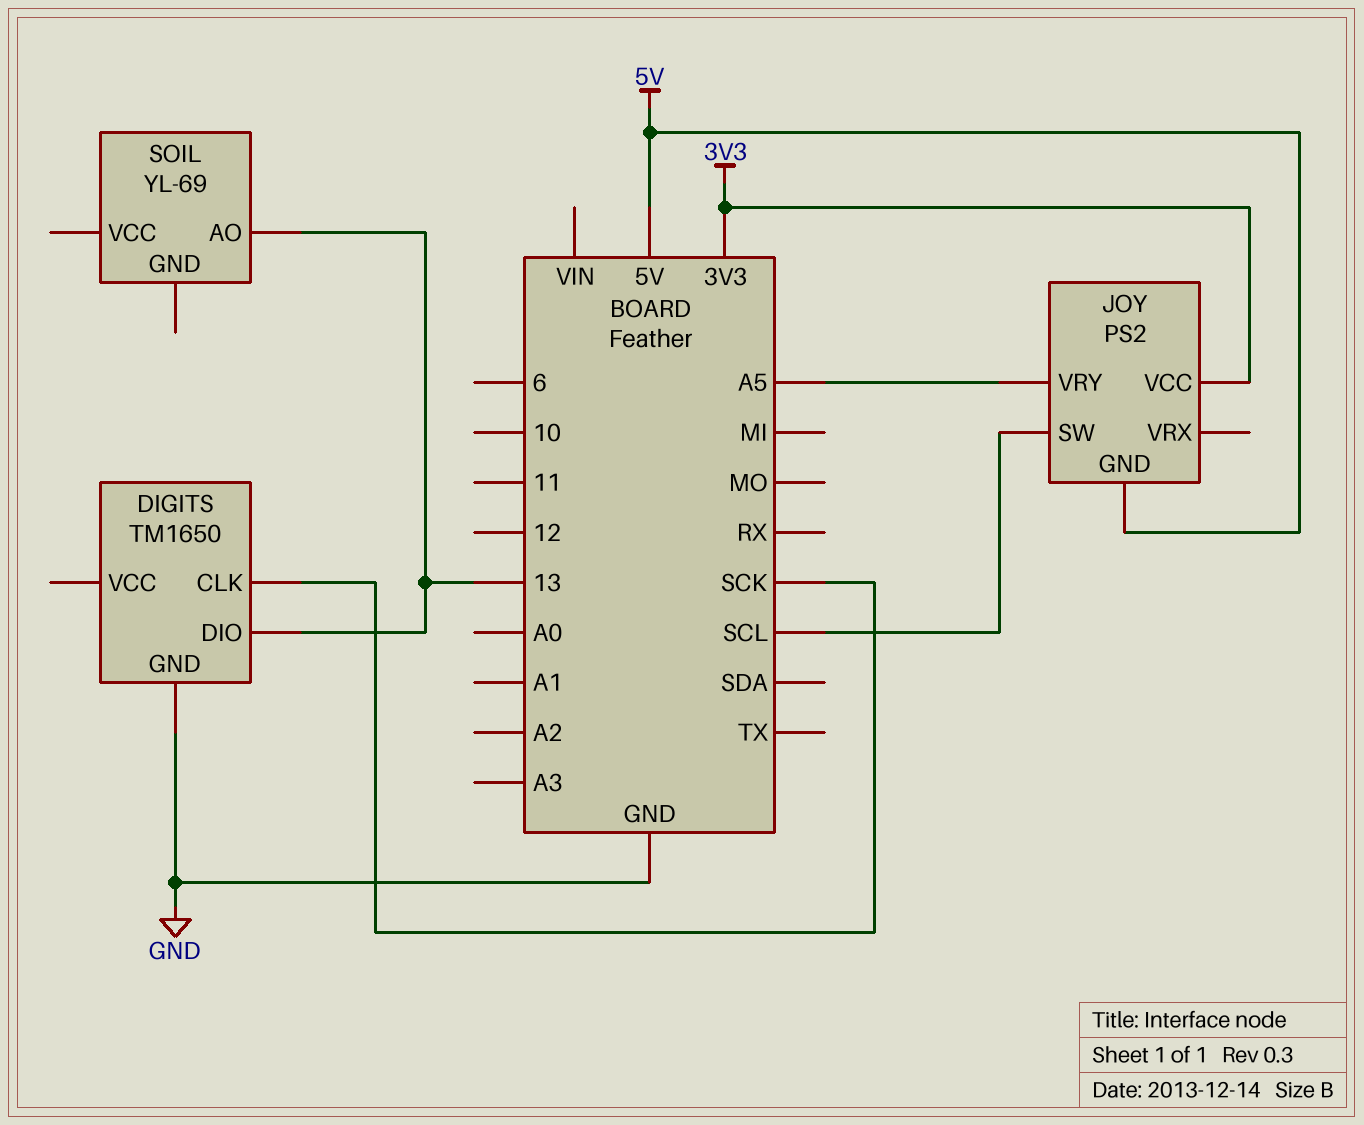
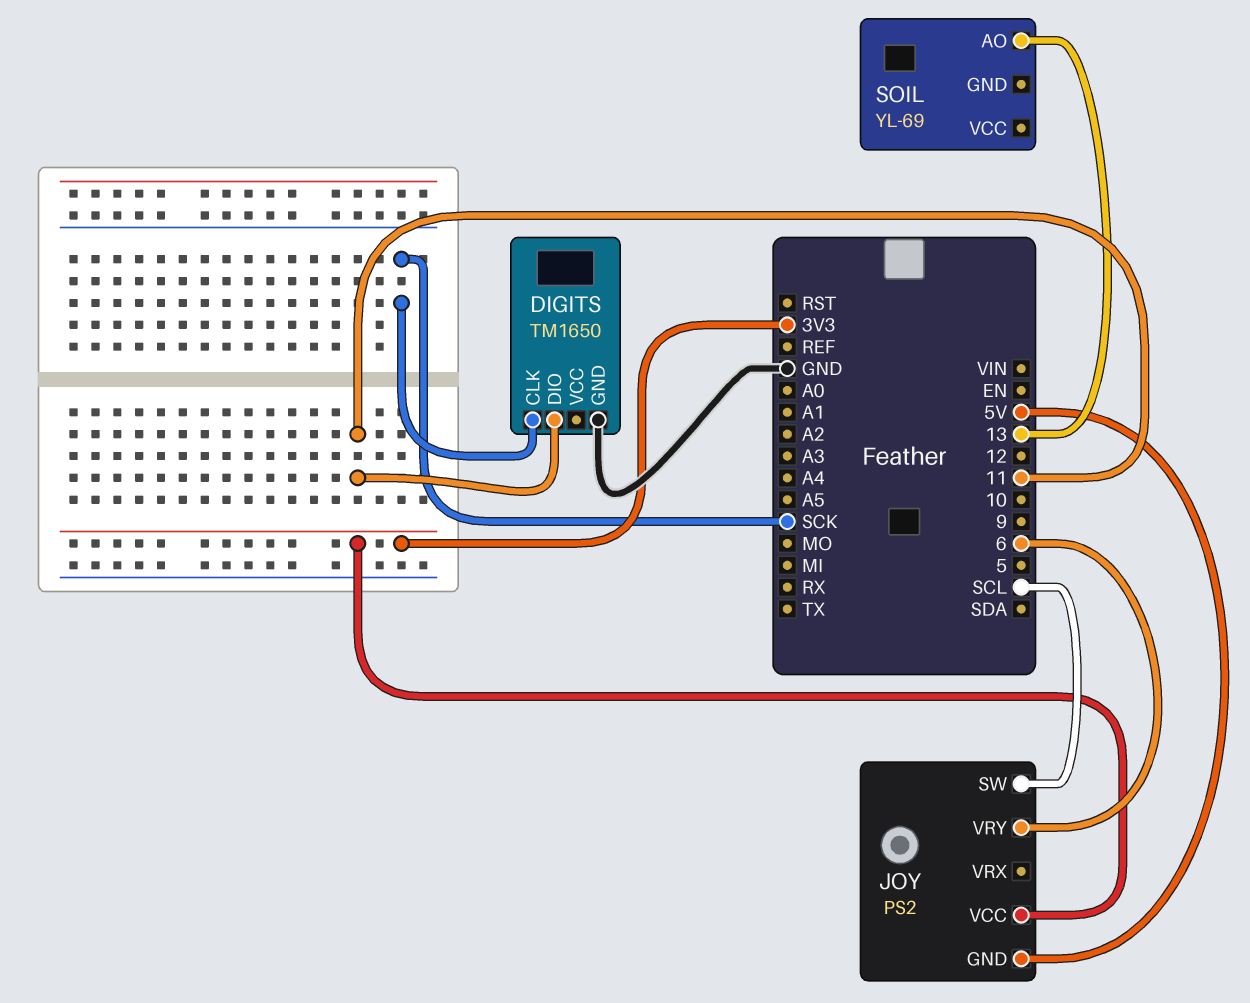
DIGITS pin DIO: 13 -> 11
JOY pin VRY: A5 -> 6

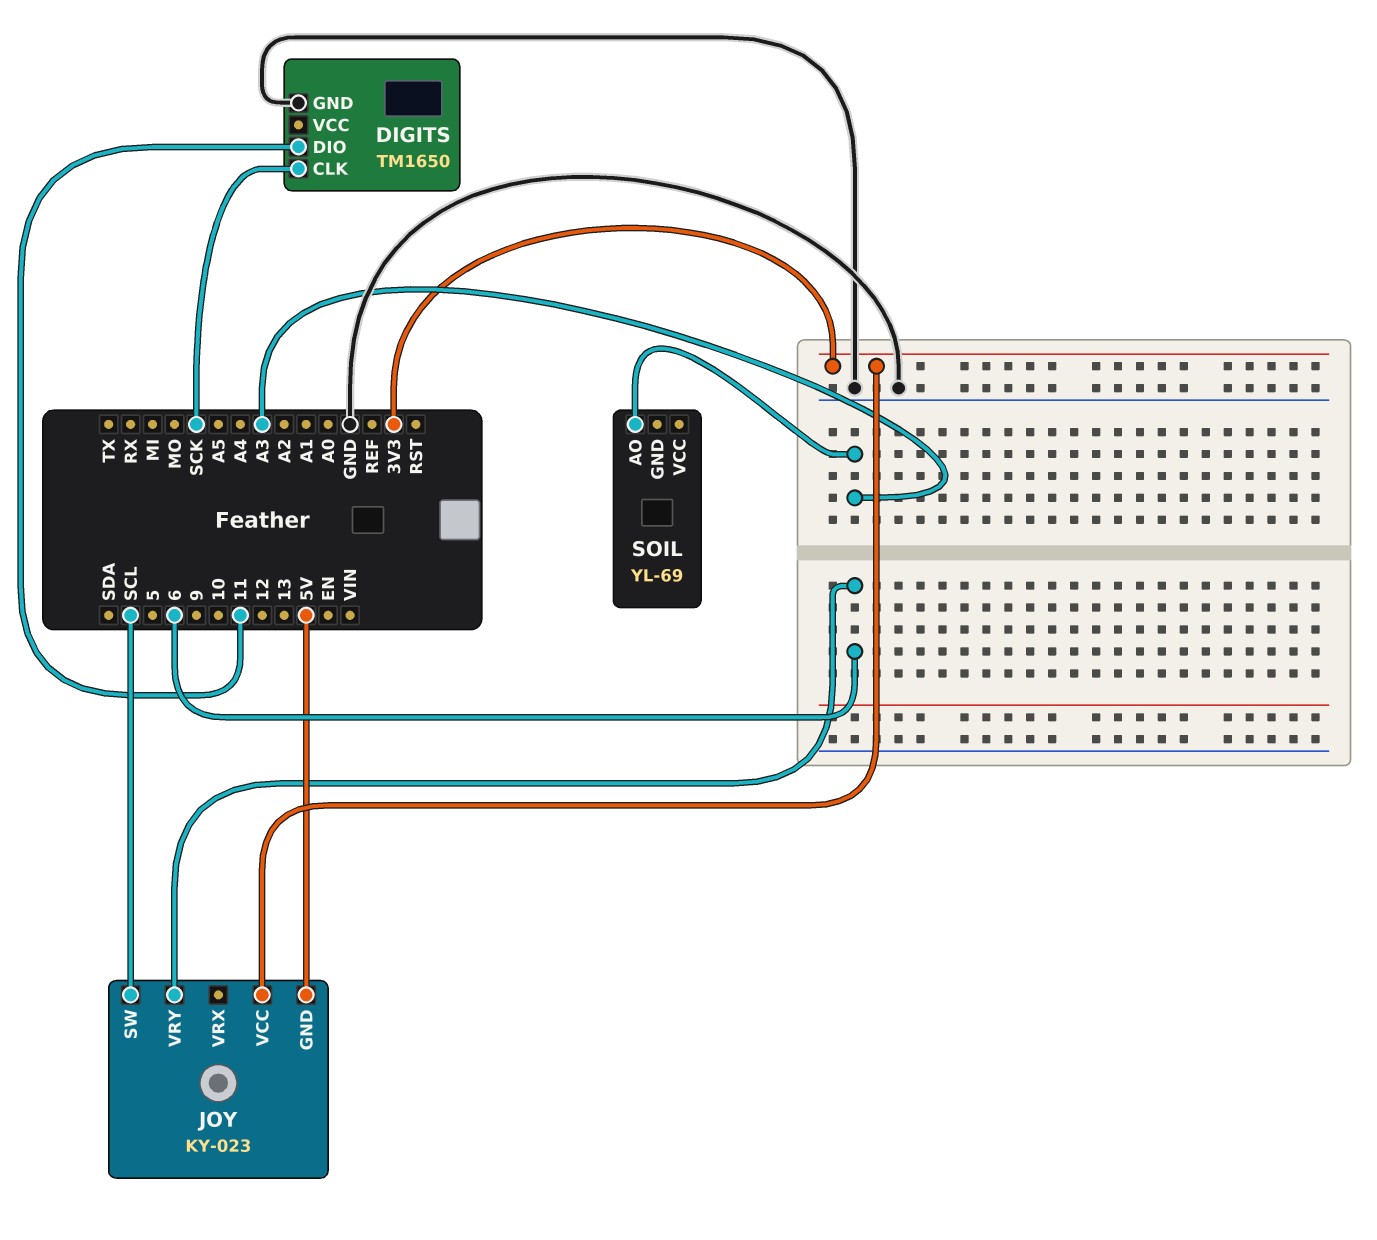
JOY: PS2 -> KY-023
SOIL pin AO: 13 -> A3

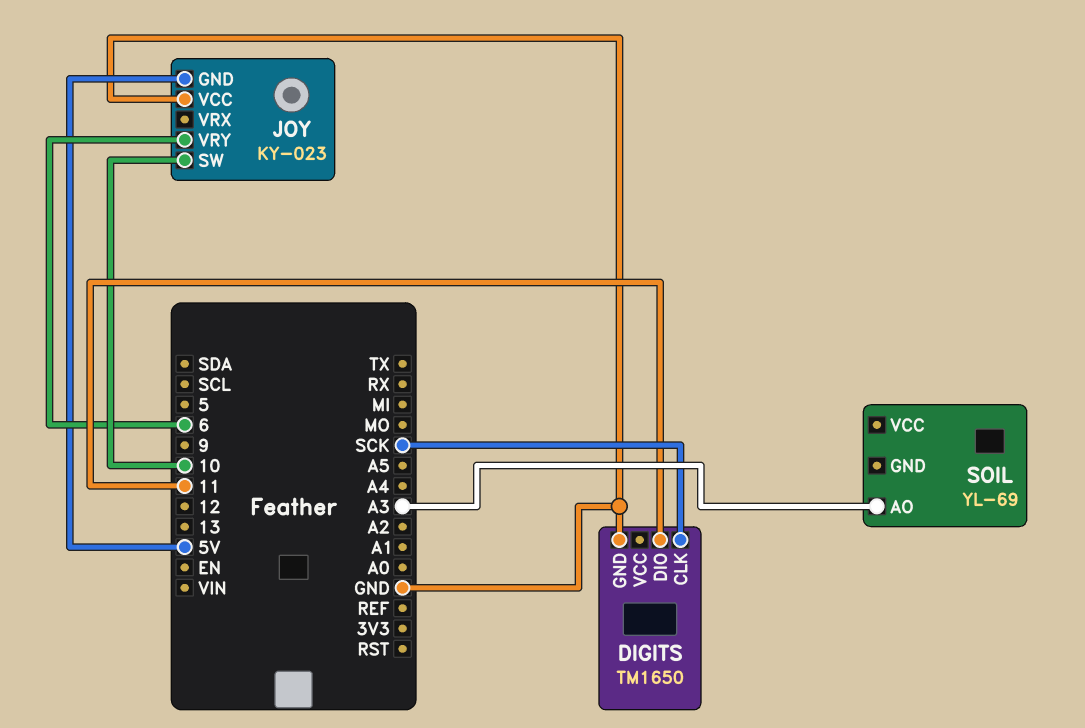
JOY pin SW: SCL -> 10
JOY pin VCC: 3V3 -> GND

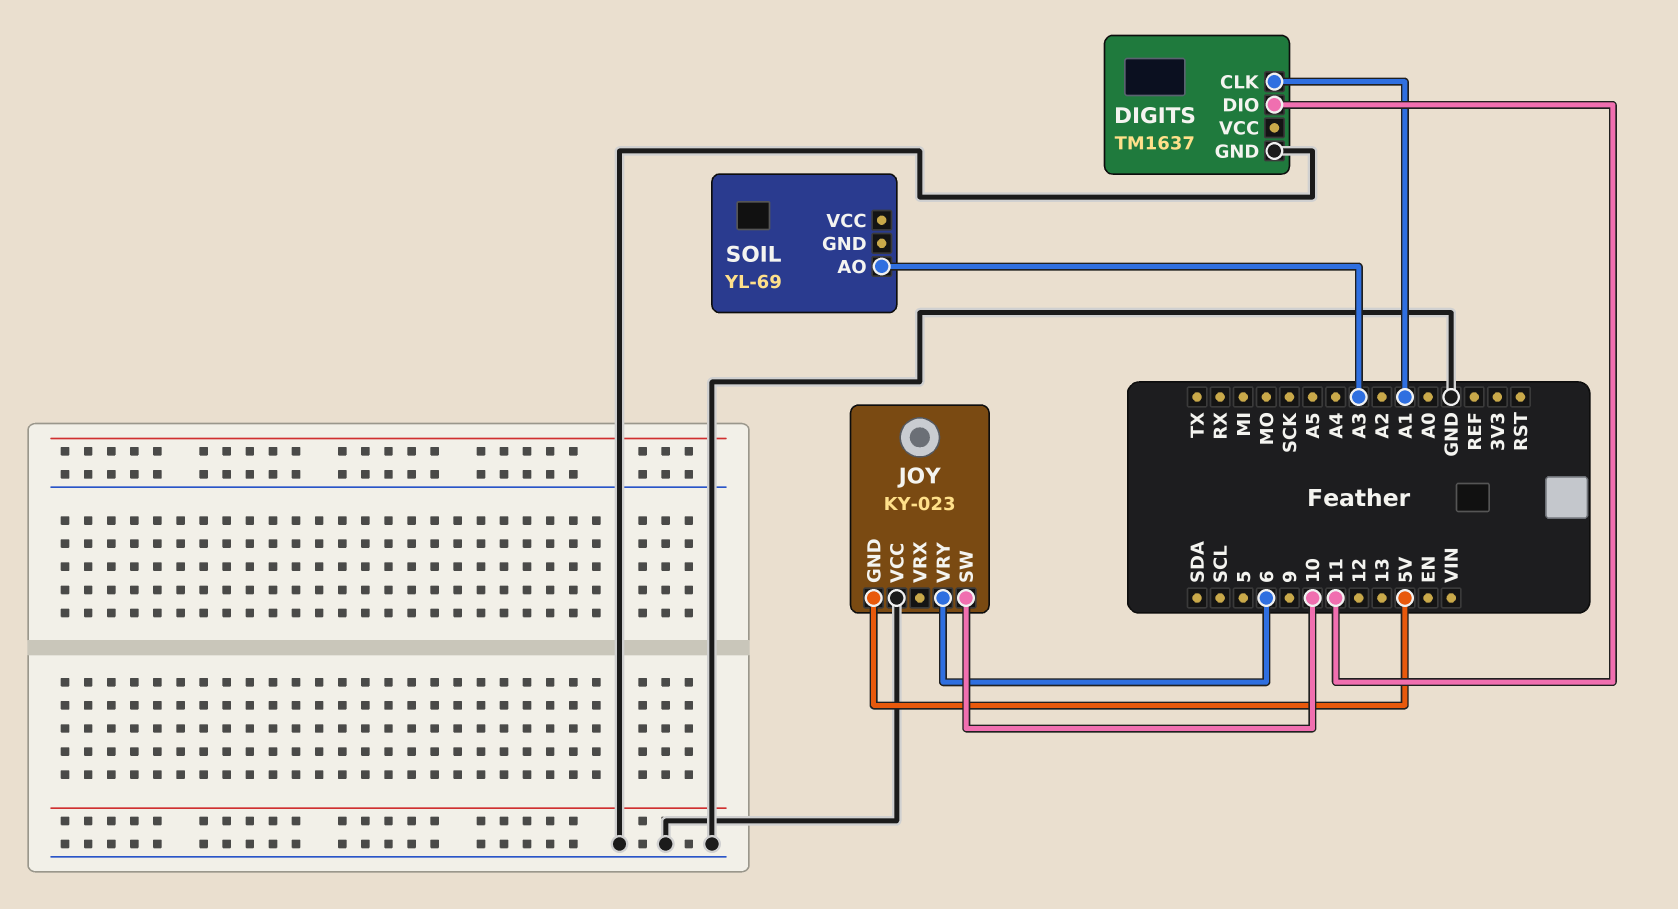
DIGITS: TM1650 -> TM1637
DIGITS pin CLK: SCK -> A1

